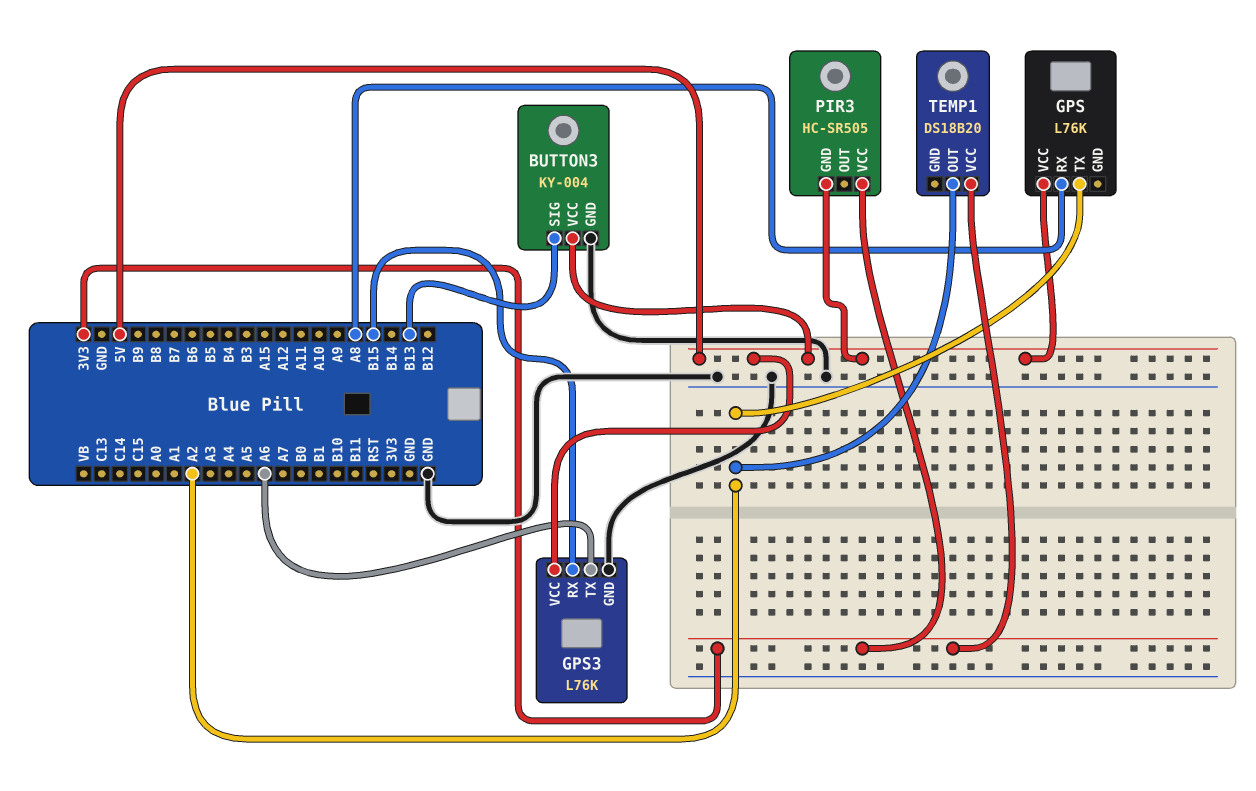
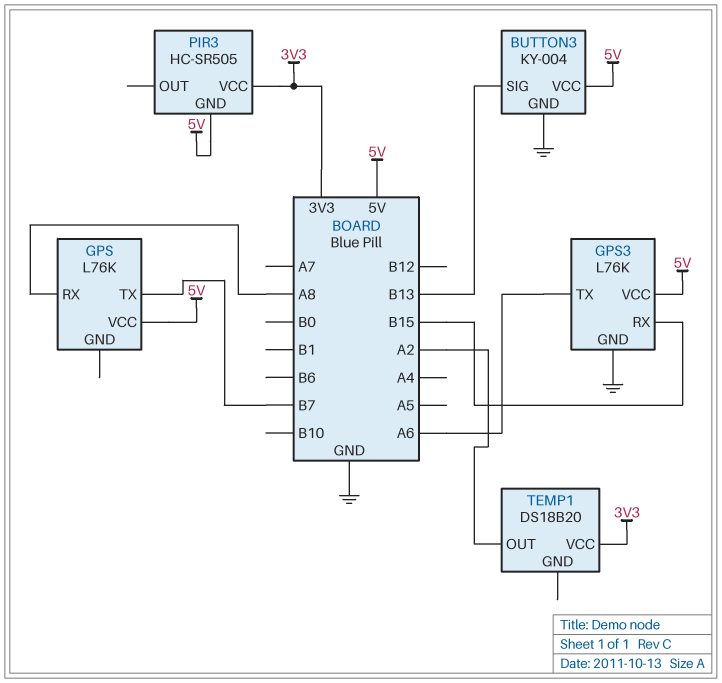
GPS pin TX: A2 -> B7

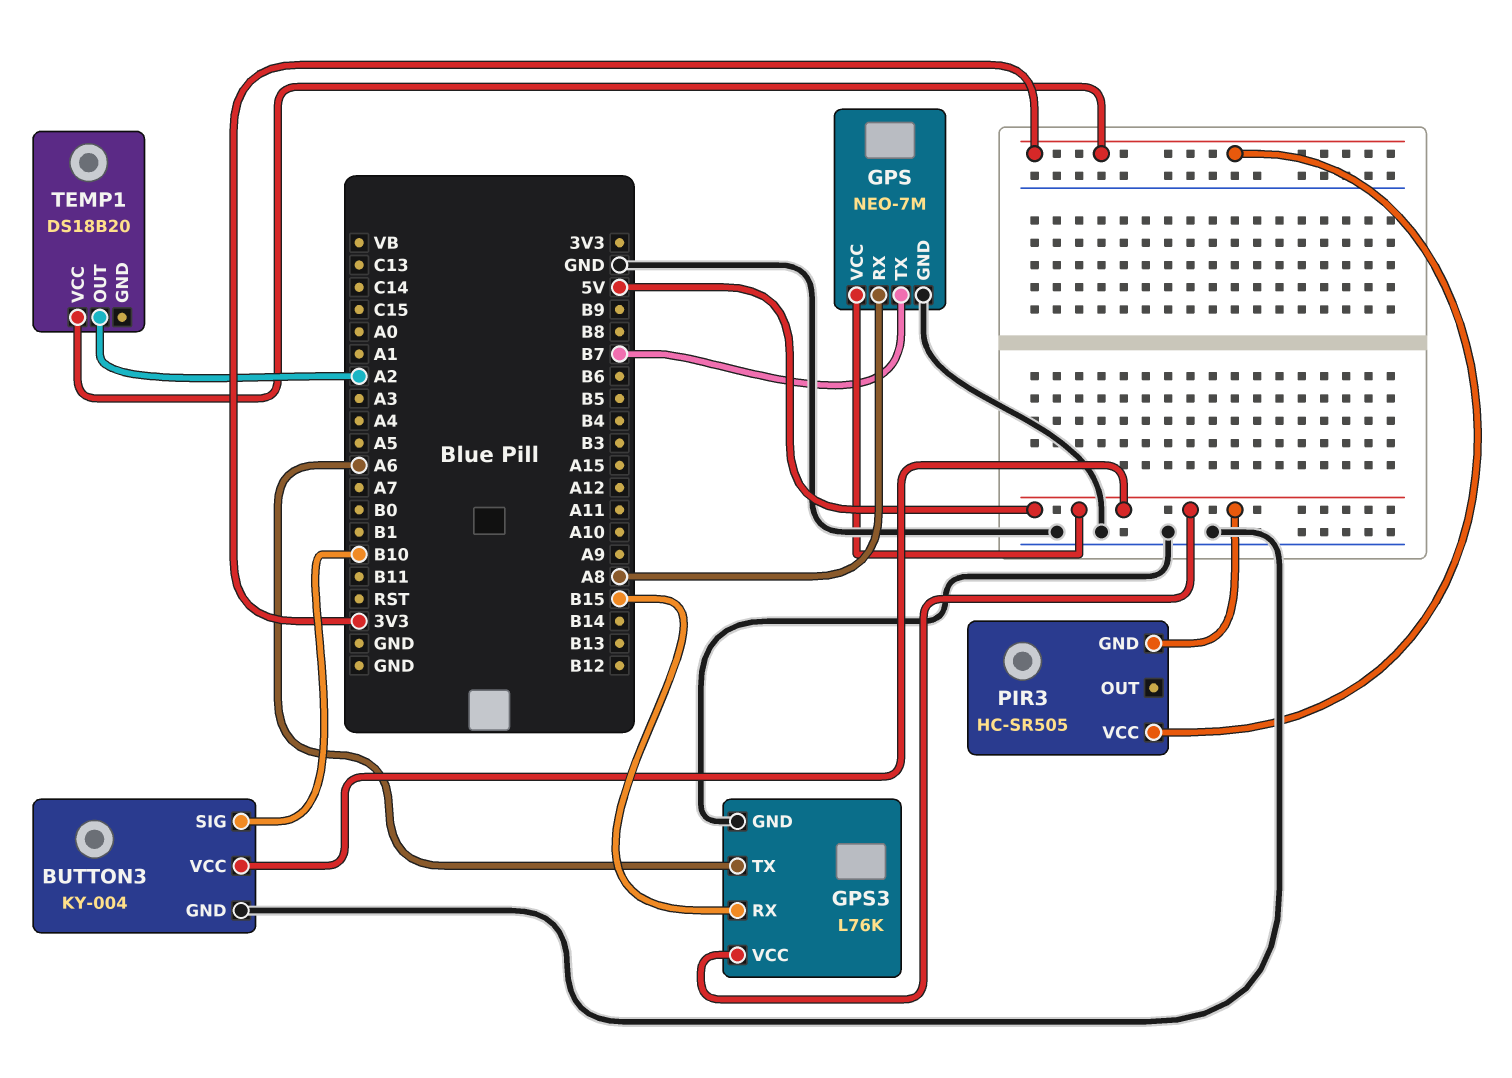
BUTTON3 pin SIG: B13 -> B10
GPS: L76K -> NEO-7M
GPS pin GND: none -> GND

